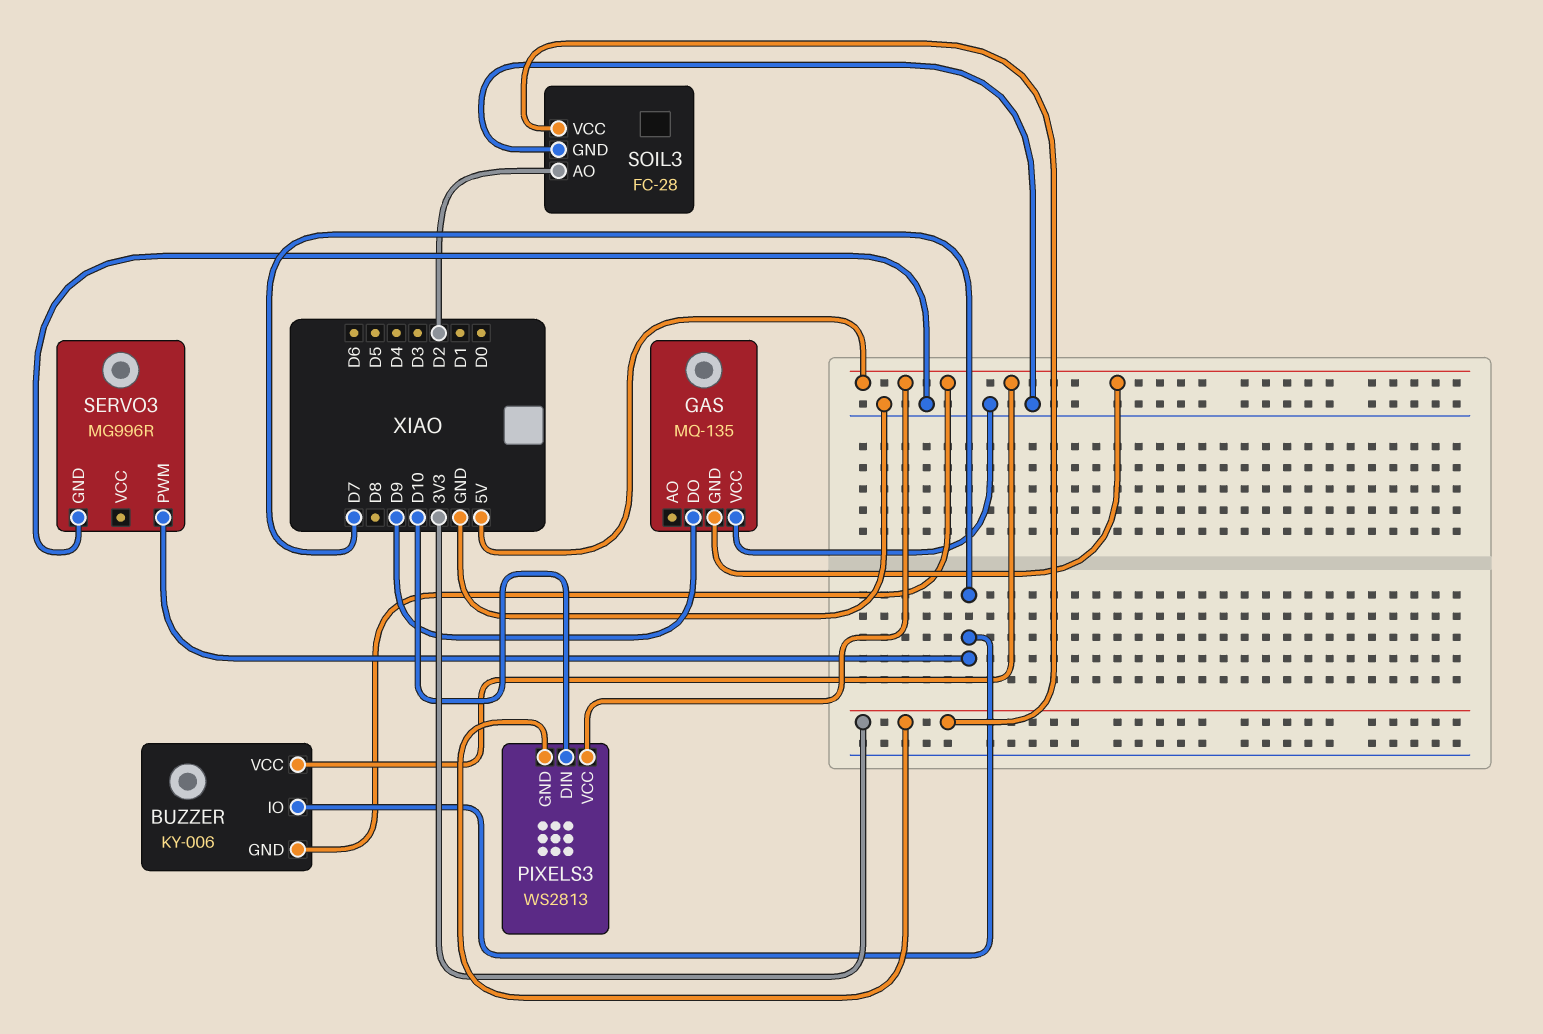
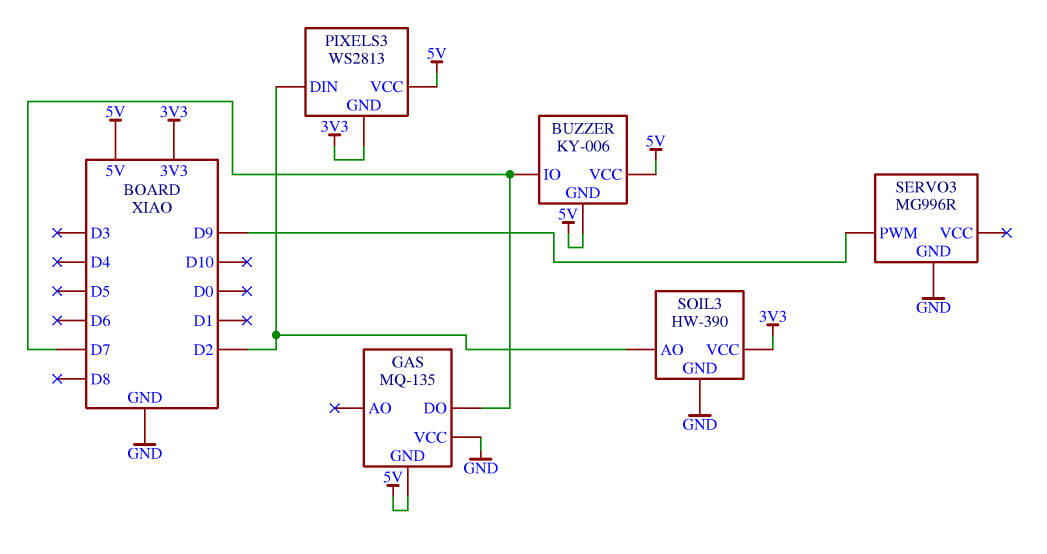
GAS pin DO: D9 -> D7
PIXELS3 pin DIN: D10 -> D2
SERVO3 pin PWM: D7 -> D9
SOIL3: FC-28 -> HW-390

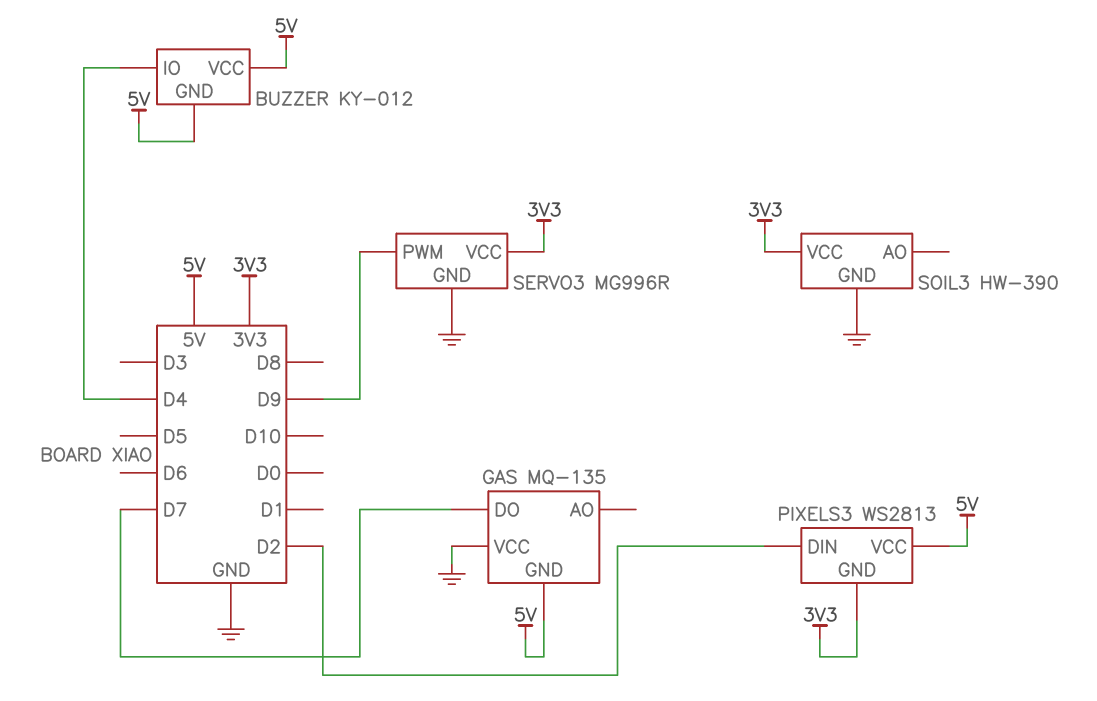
BUZZER: KY-006 -> KY-012
BUZZER pin IO: D7 -> D4
SERVO3 pin VCC: none -> 3V3
SOIL3 pin AO: D2 -> none

